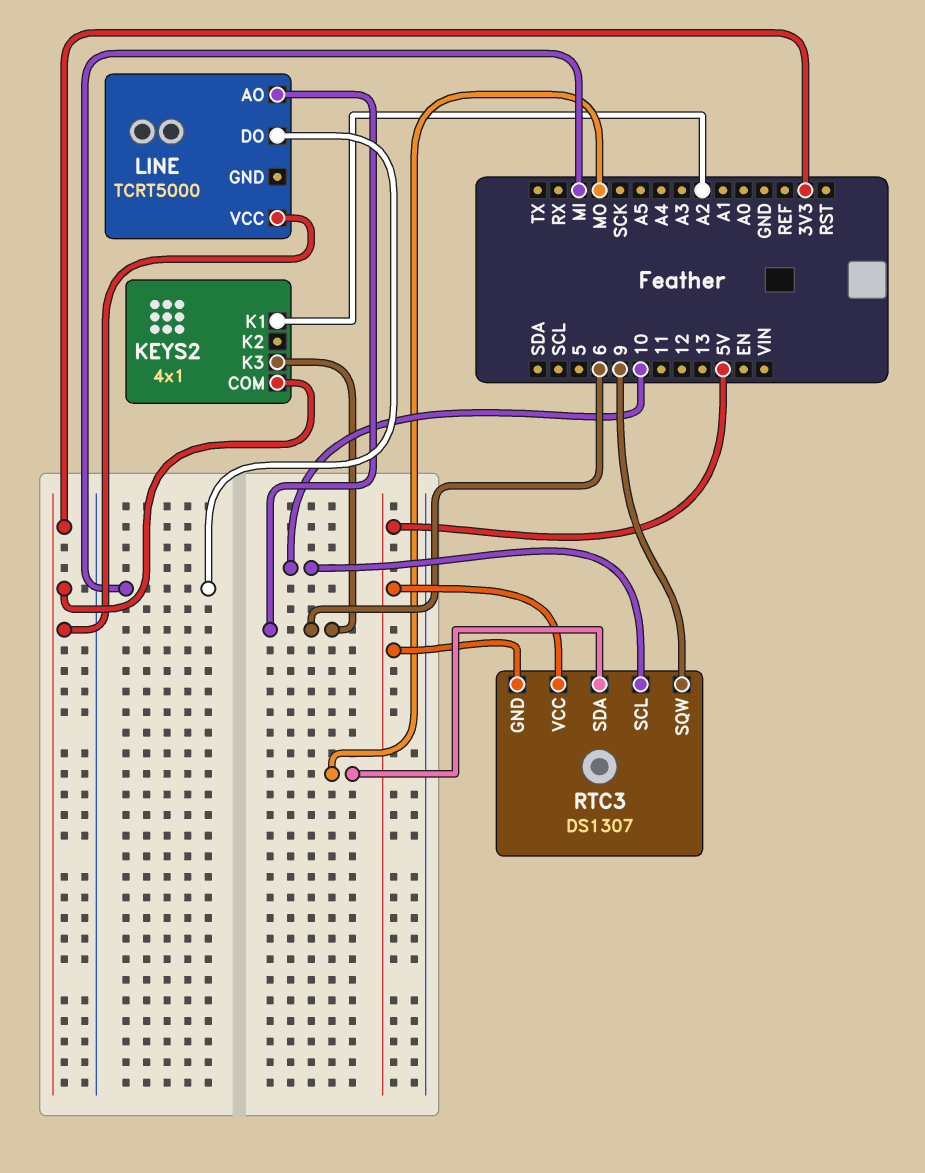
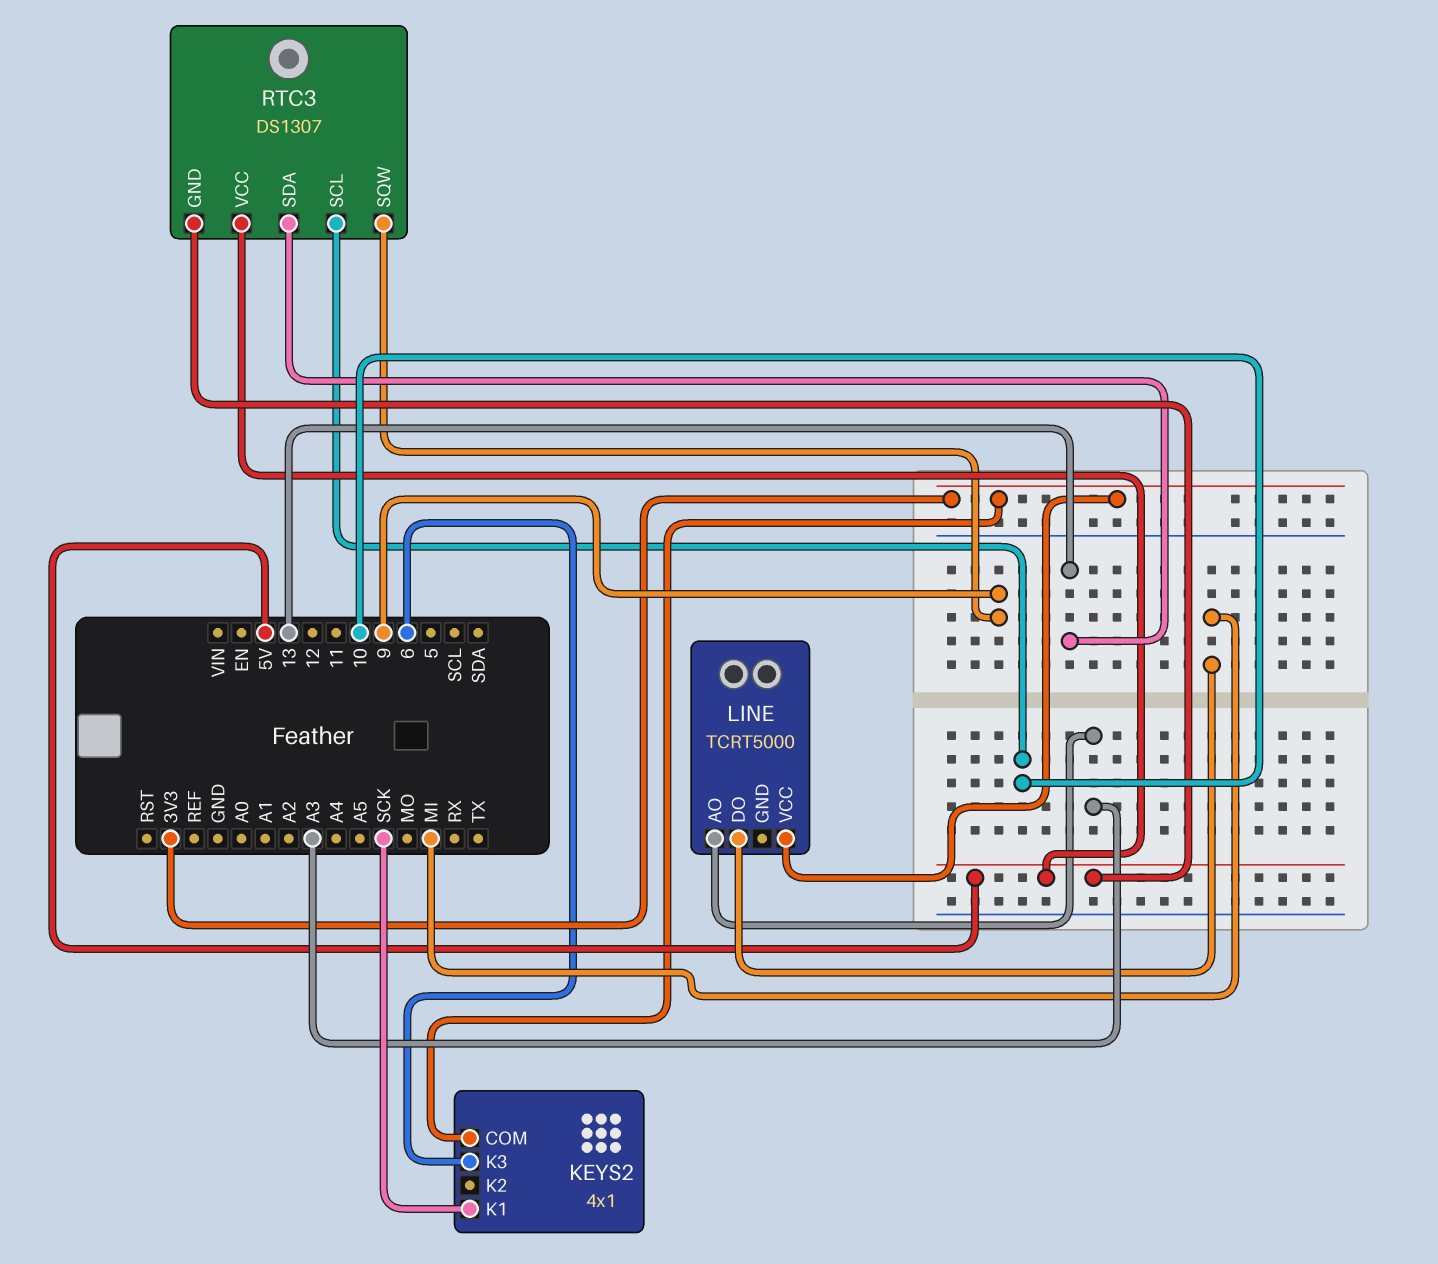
KEYS2 pin K1: A2 -> SCK
LINE pin AO: 6 -> A3
RTC3 pin SDA: MO -> 13

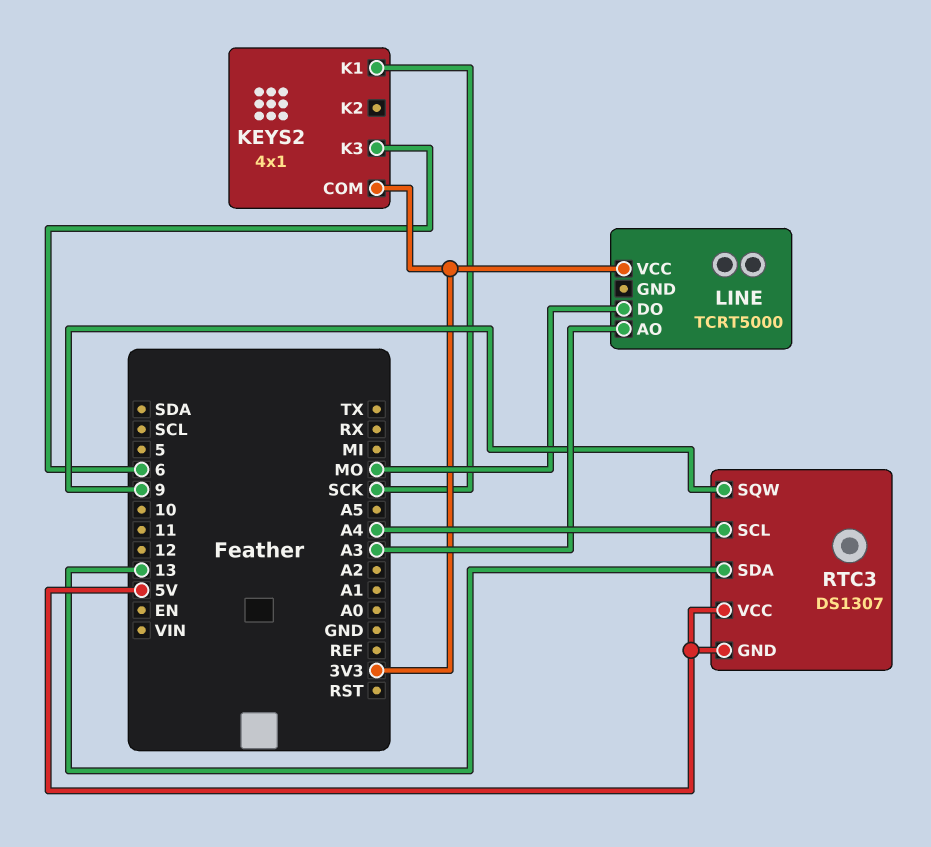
LINE pin DO: MI -> MO
RTC3 pin SCL: 10 -> A4

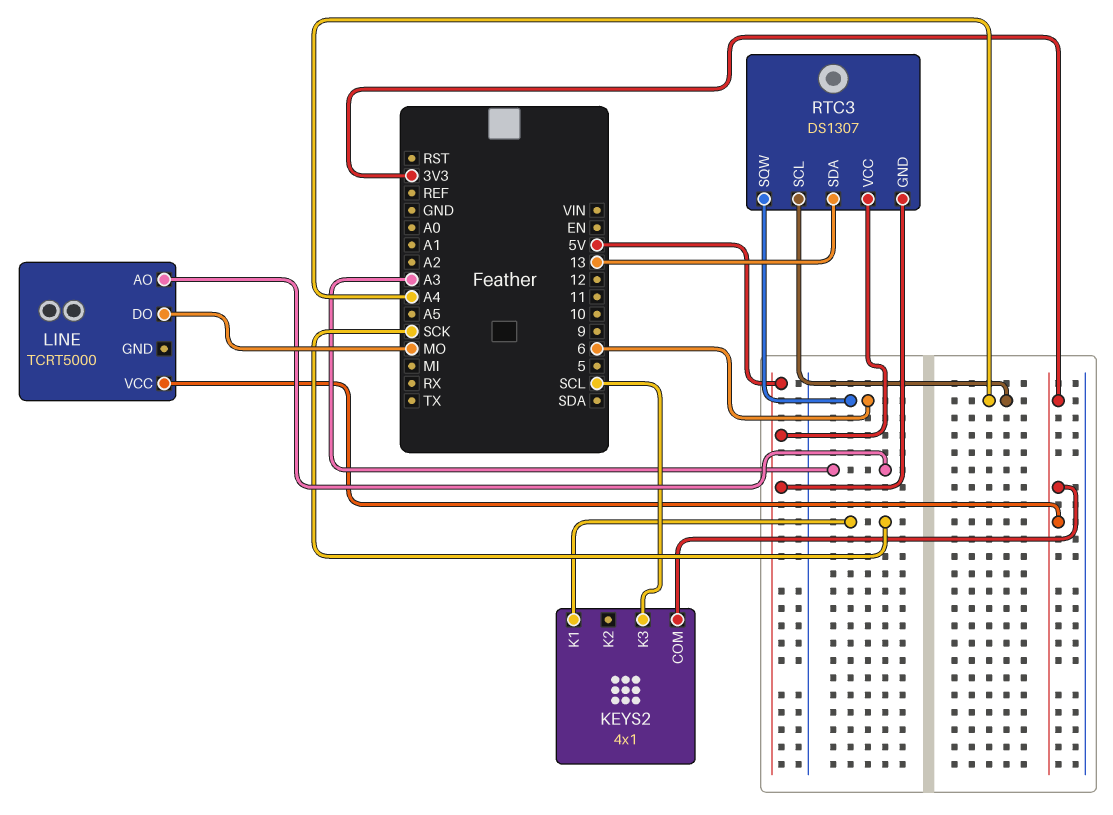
KEYS2 pin K3: 6 -> SCL
RTC3 pin SQW: 9 -> 6

